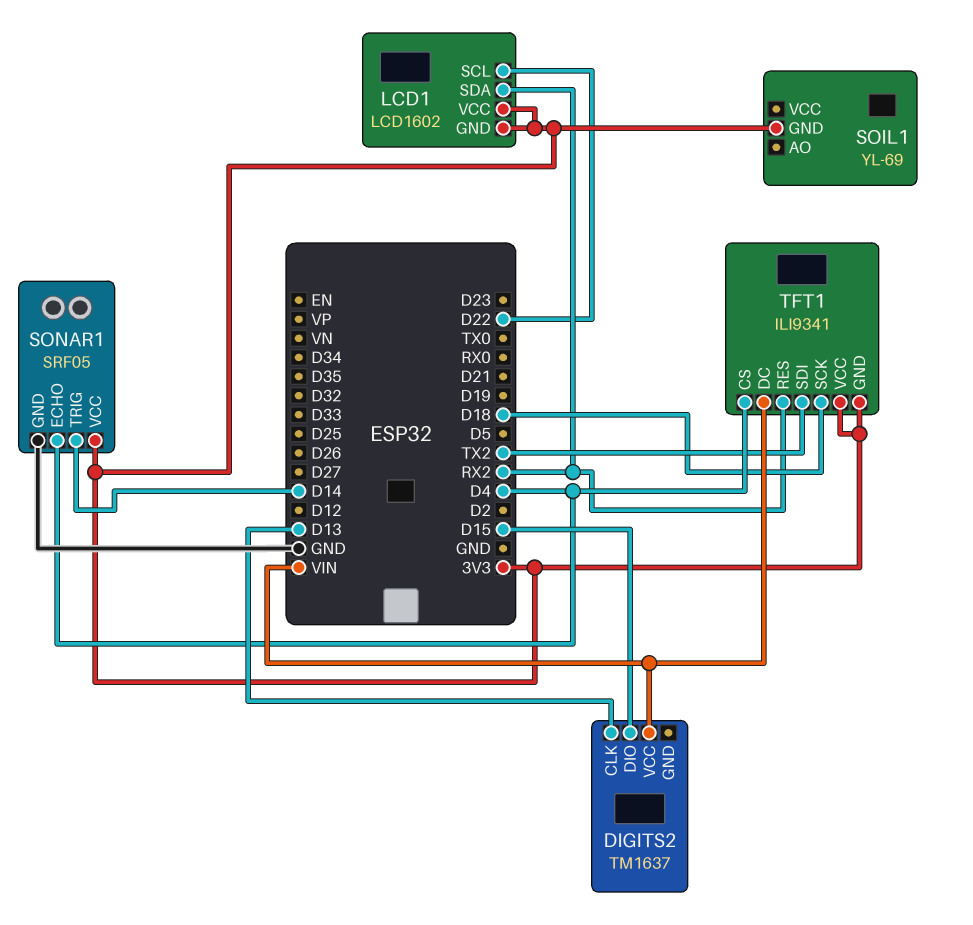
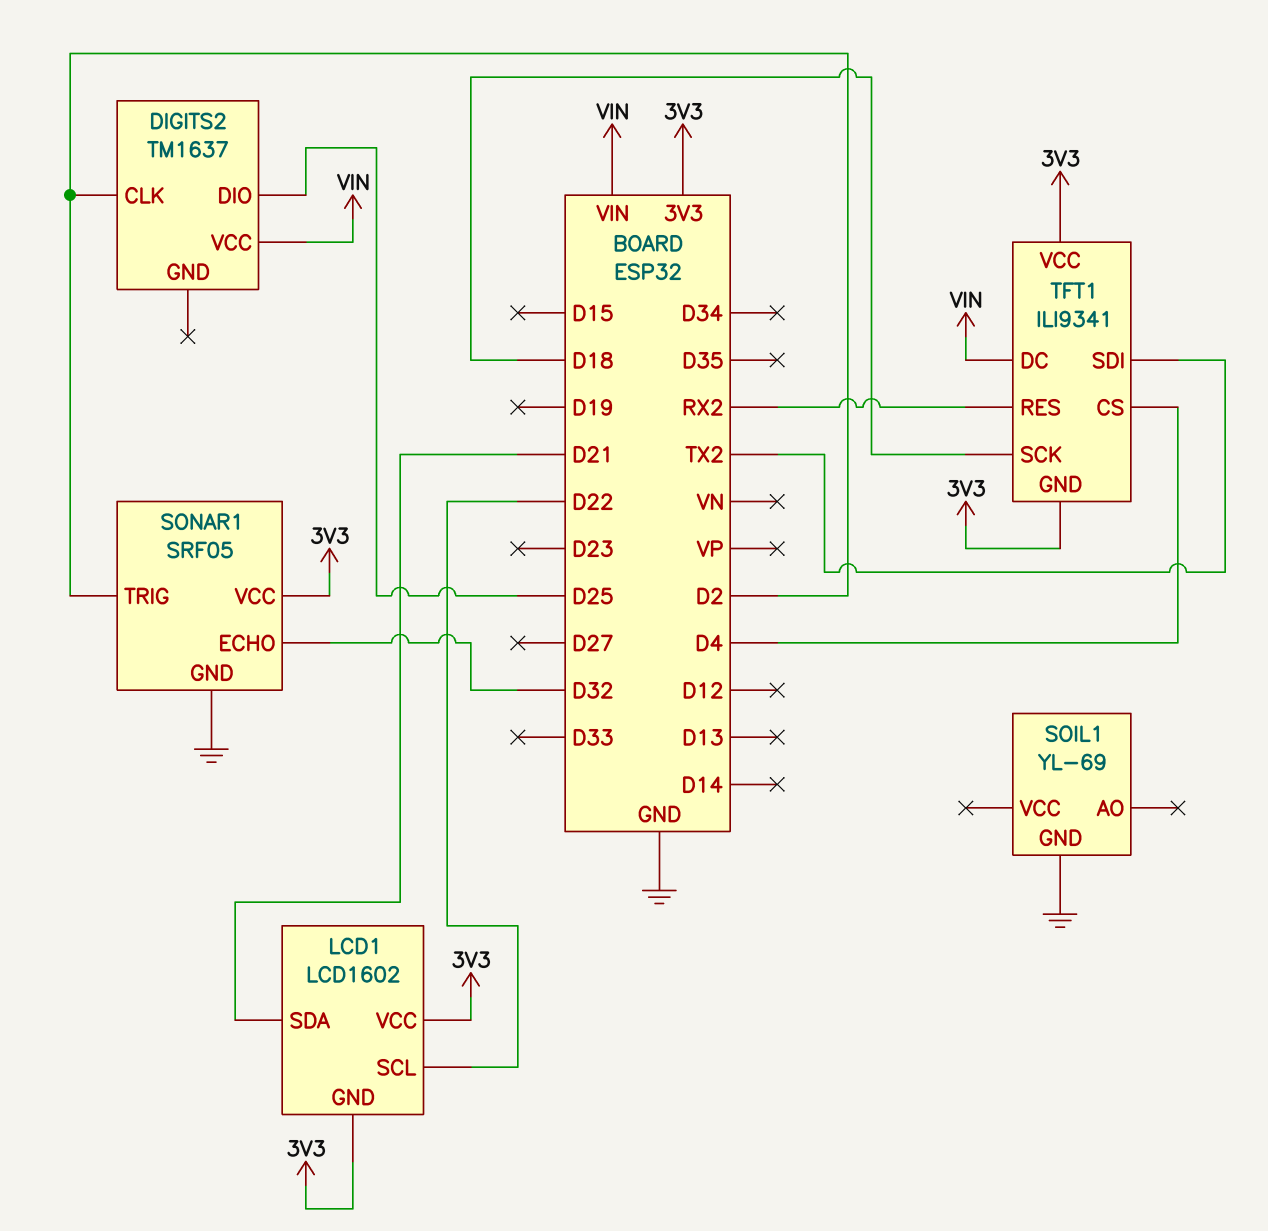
DIGITS2 pin CLK: D13 -> D2
DIGITS2 pin DIO: D15 -> D25
LCD1 pin SDA: RX2 -> D21
SOIL1 pin GND: 3V3 -> GND
SONAR1 pin ECHO: D4 -> D32
SONAR1 pin TRIG: D14 -> D2

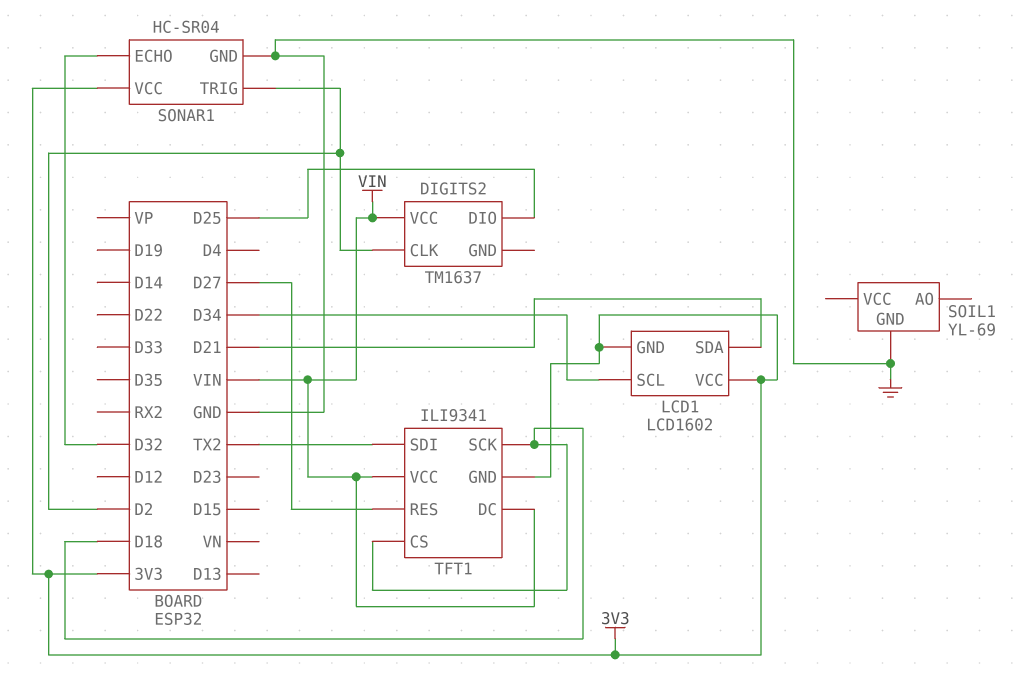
LCD1 pin SCL: D22 -> D34
SONAR1: SRF05 -> HC-SR04
TFT1 pin CS: D4 -> D18
TFT1 pin RES: RX2 -> D27
TFT1 pin VCC: 3V3 -> VIN

